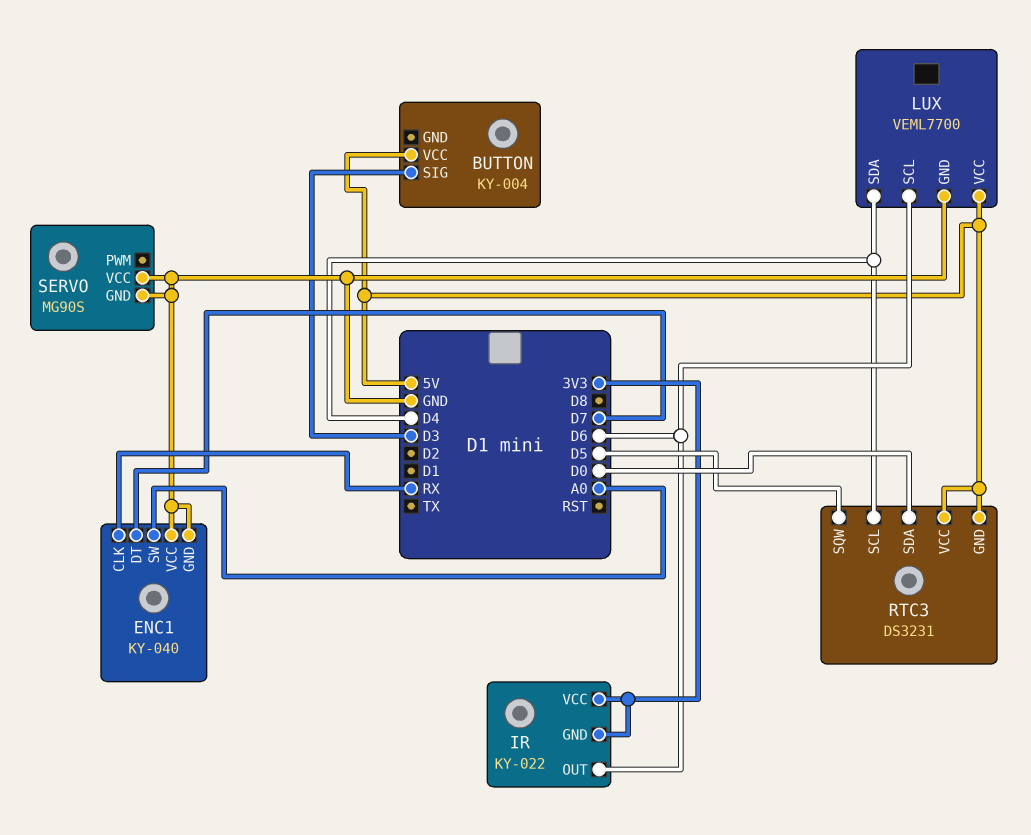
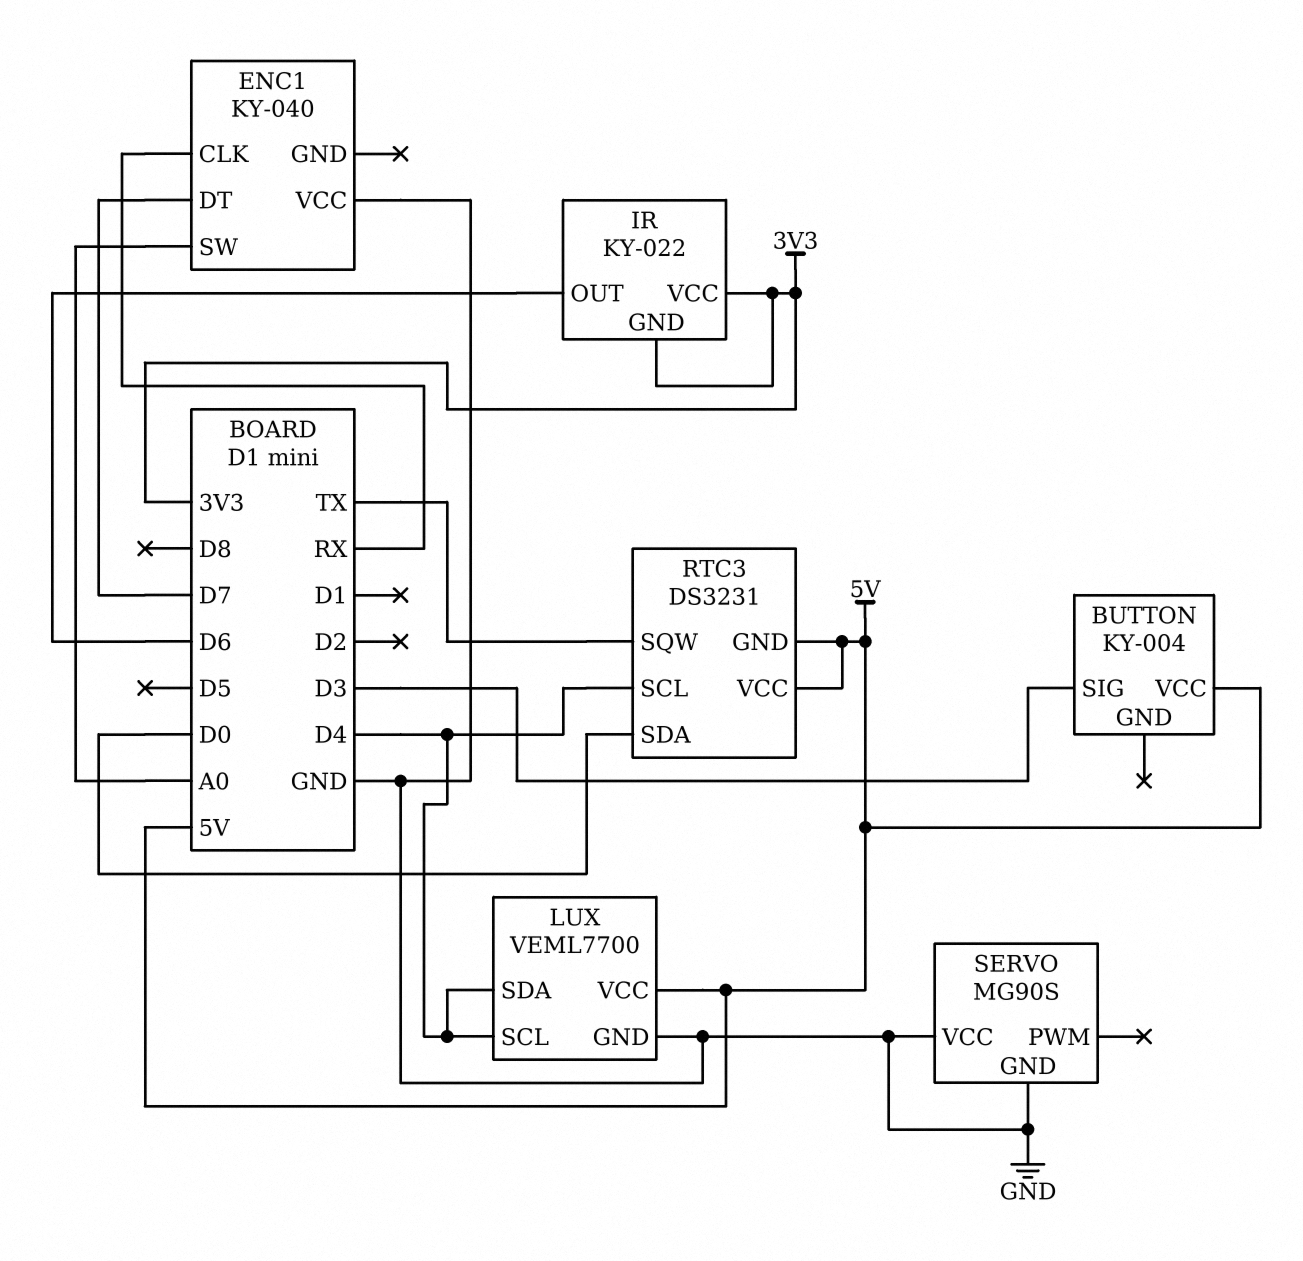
ENC1 pin GND: GND -> none
LUX pin SCL: D6 -> D4
RTC3 pin SQW: D5 -> TX

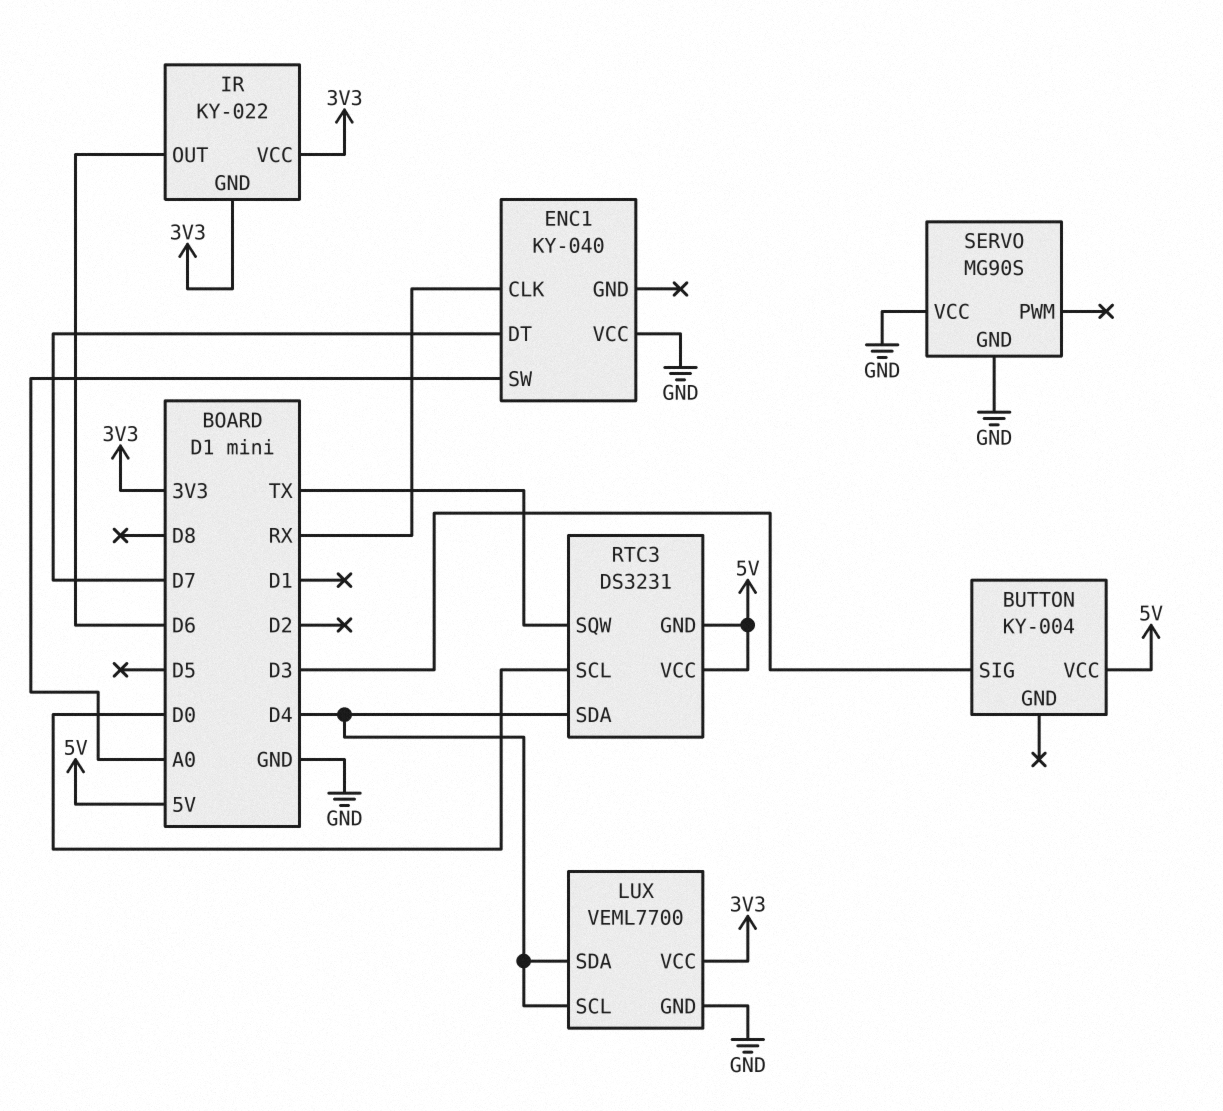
LUX pin VCC: 5V -> 3V3
RTC3 pin SCL: D4 -> D0
RTC3 pin SDA: D0 -> D4

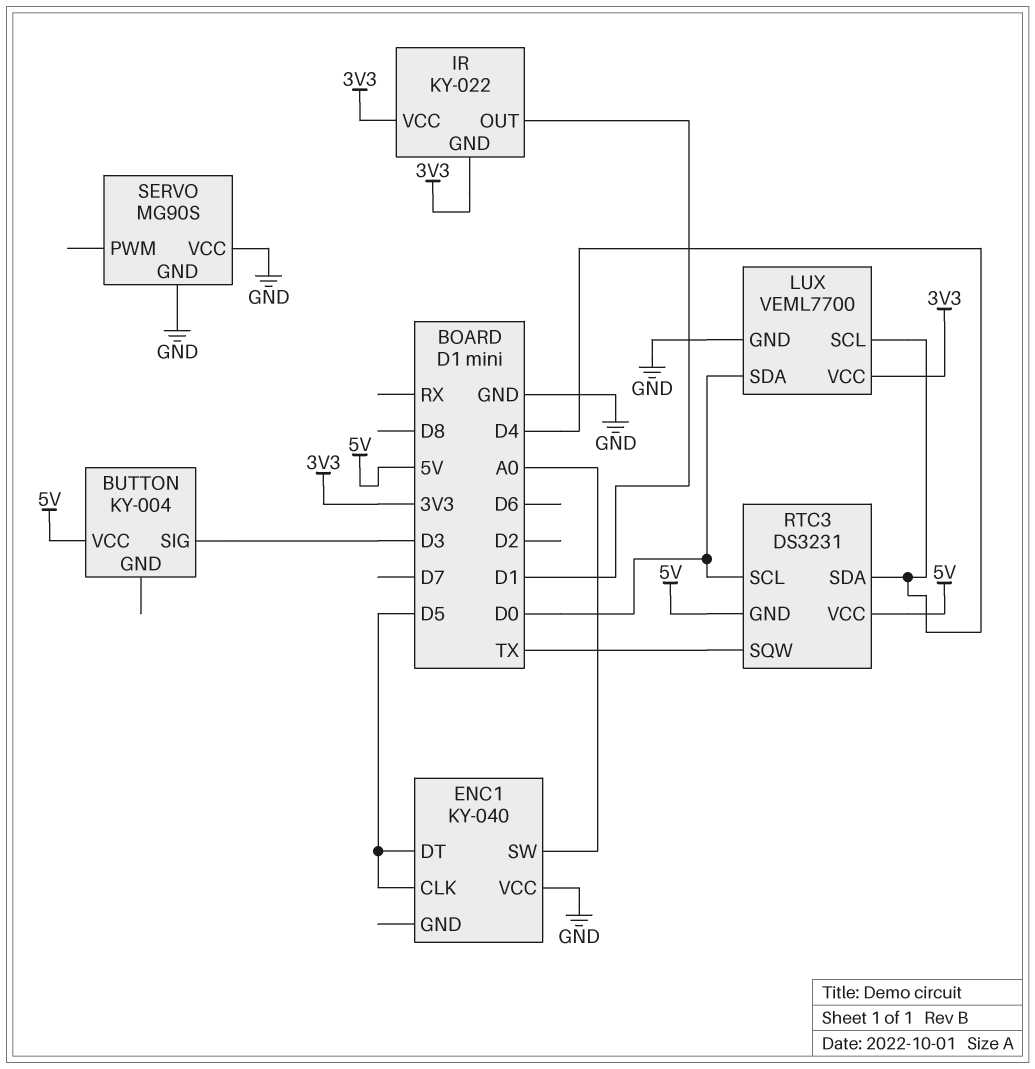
ENC1 pin CLK: RX -> D5
ENC1 pin DT: D7 -> D5
IR pin OUT: D6 -> D1
LUX pin SDA: D4 -> D0

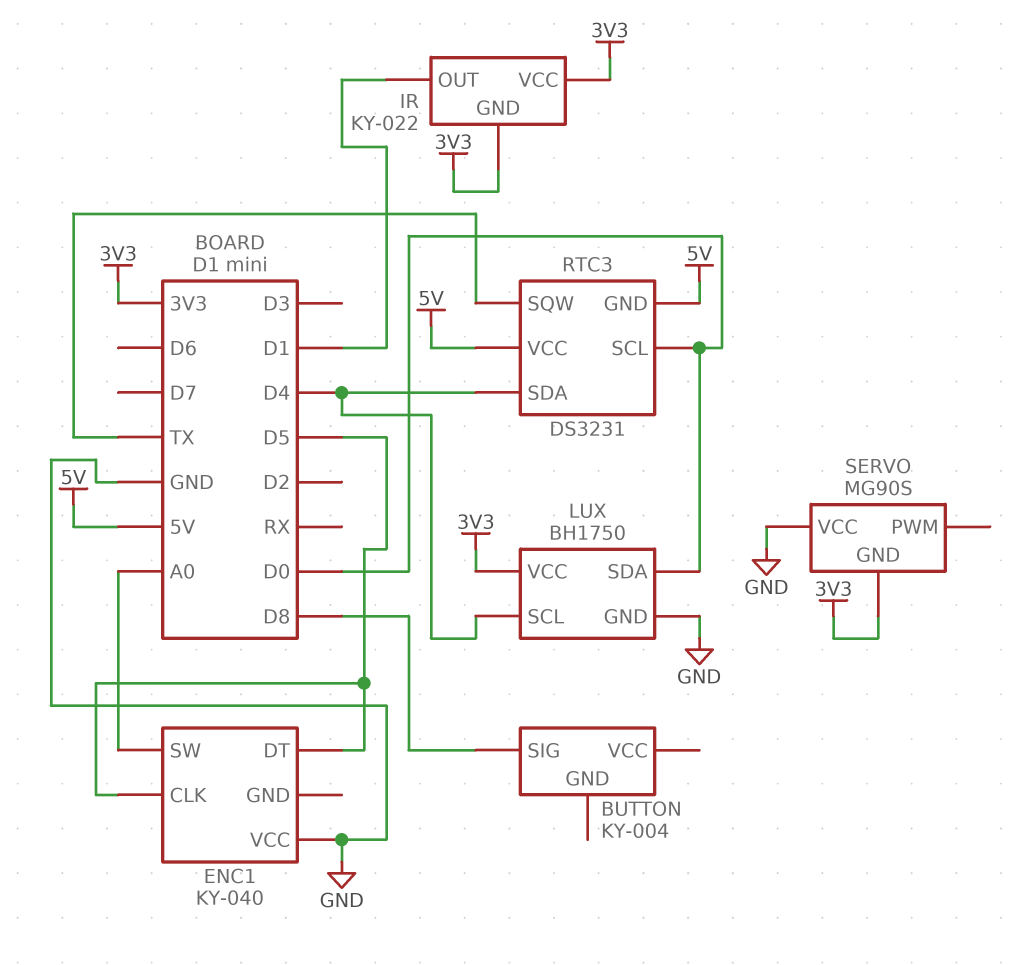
BUTTON pin SIG: D3 -> D8
BUTTON pin VCC: 5V -> none
LUX: VEML7700 -> BH1750
SERVO pin GND: GND -> 3V3

